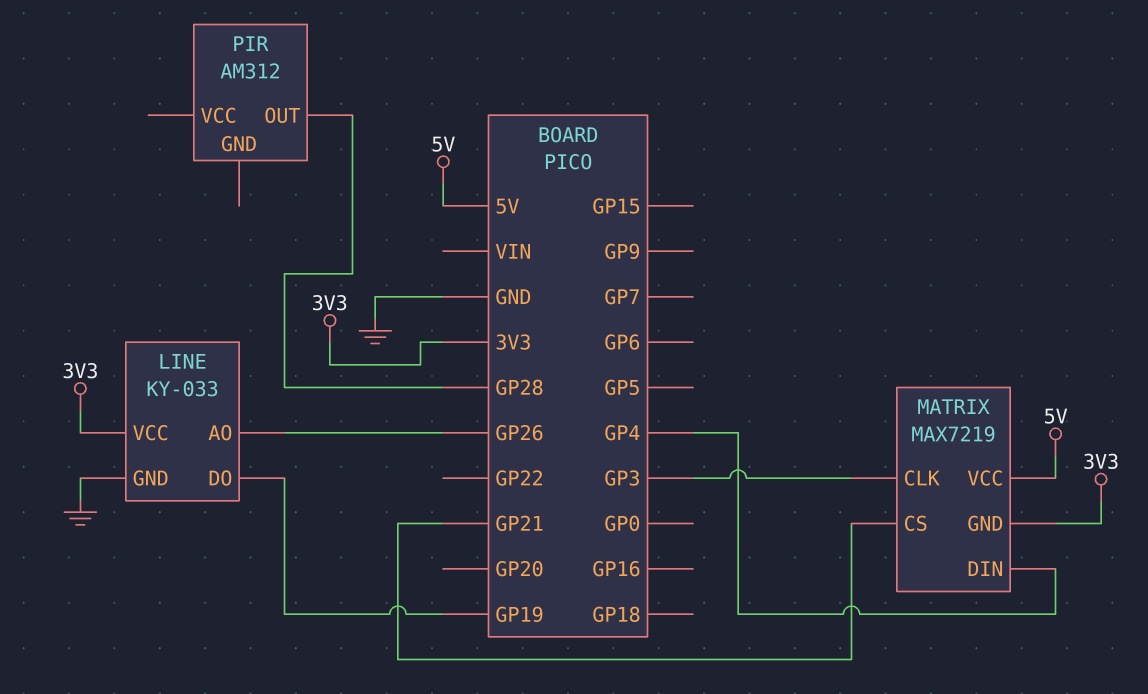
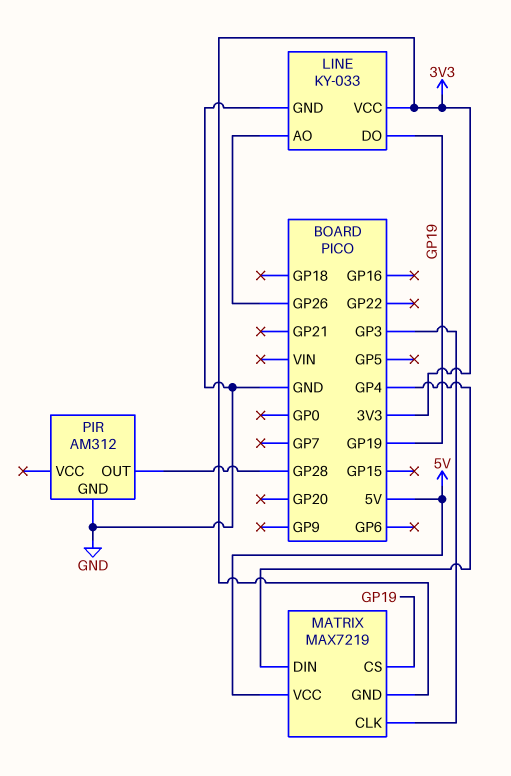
MATRIX pin CS: GP21 -> GP19
PIR pin GND: none -> GND

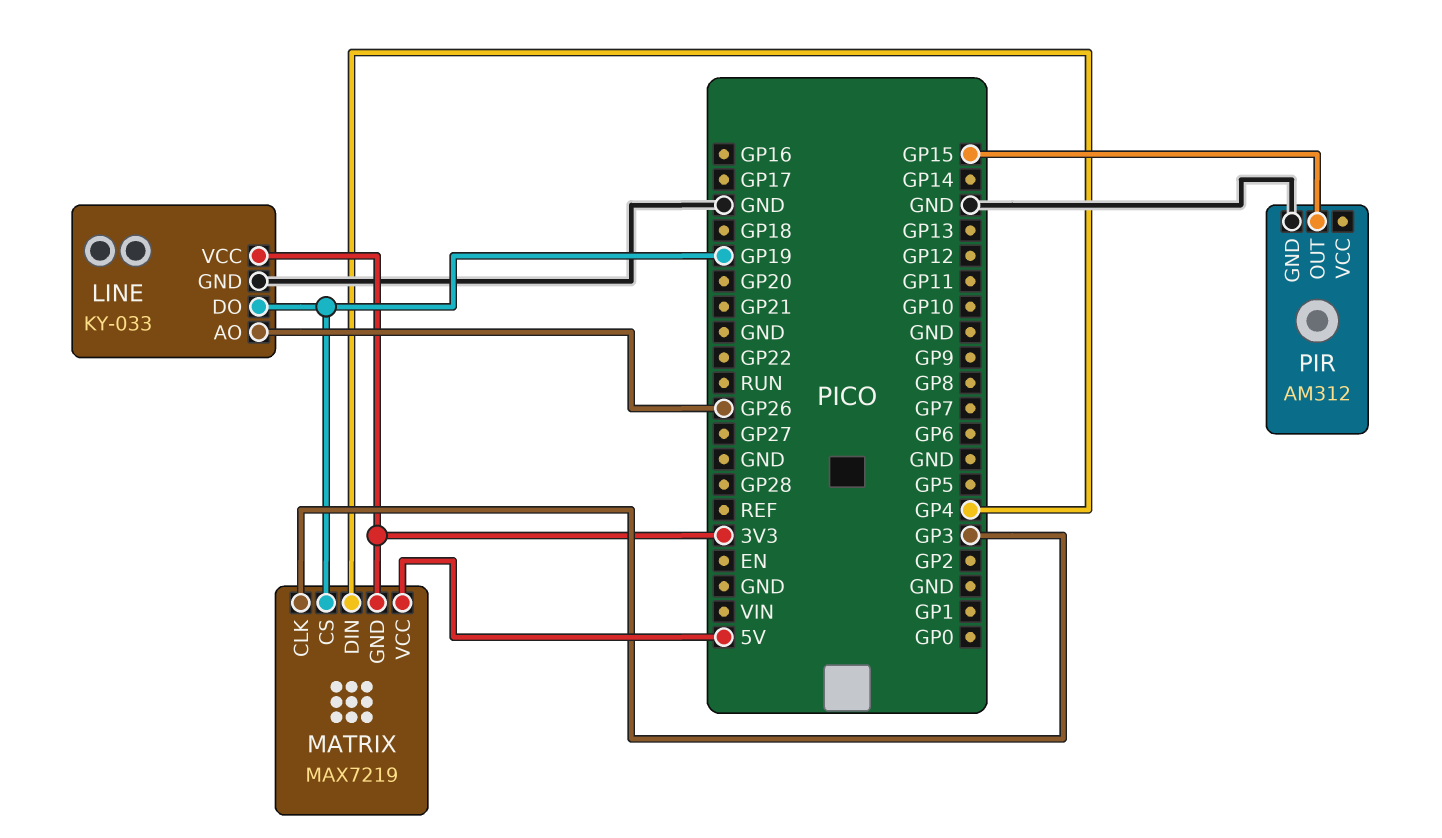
PIR pin OUT: GP28 -> GP15

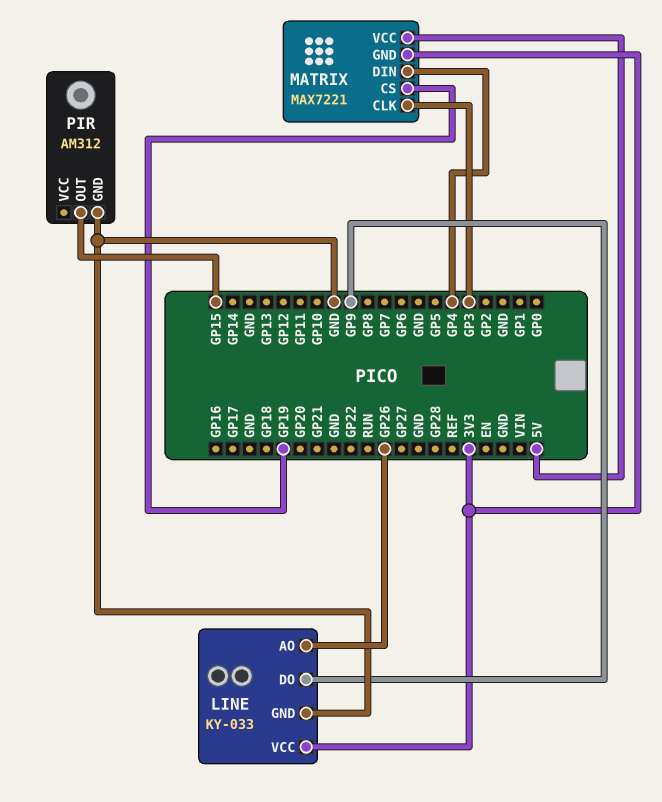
LINE pin DO: GP19 -> GP9
MATRIX: MAX7219 -> MAX7221

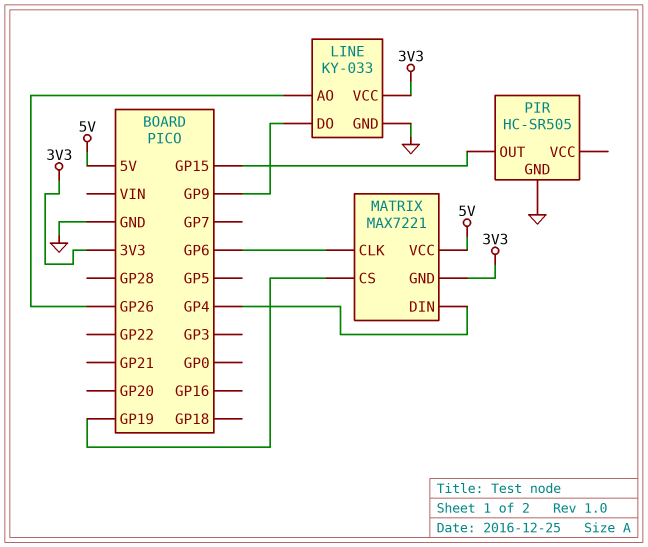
MATRIX pin CLK: GP3 -> GP6
PIR: AM312 -> HC-SR505

